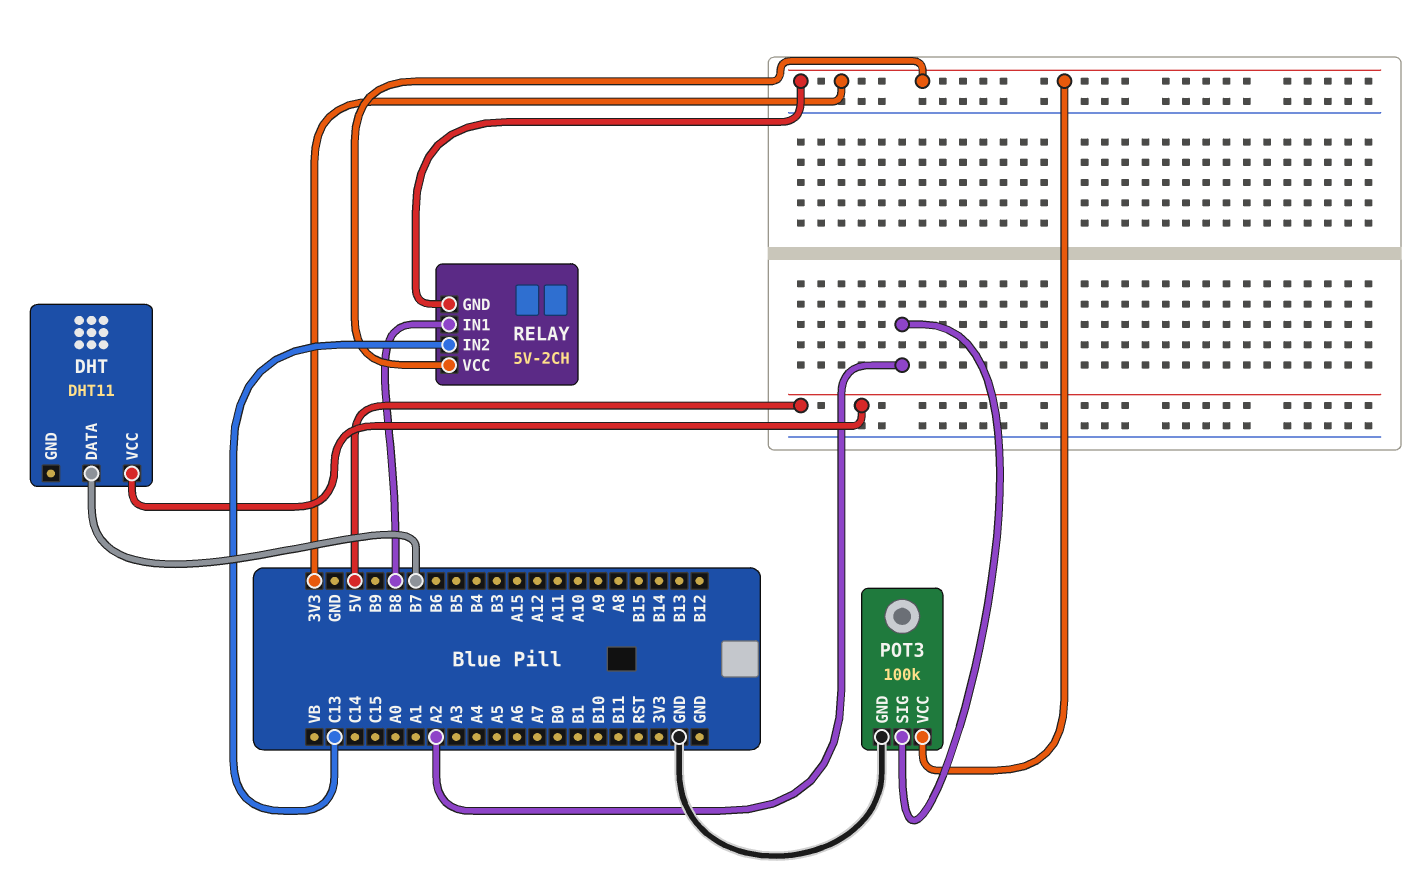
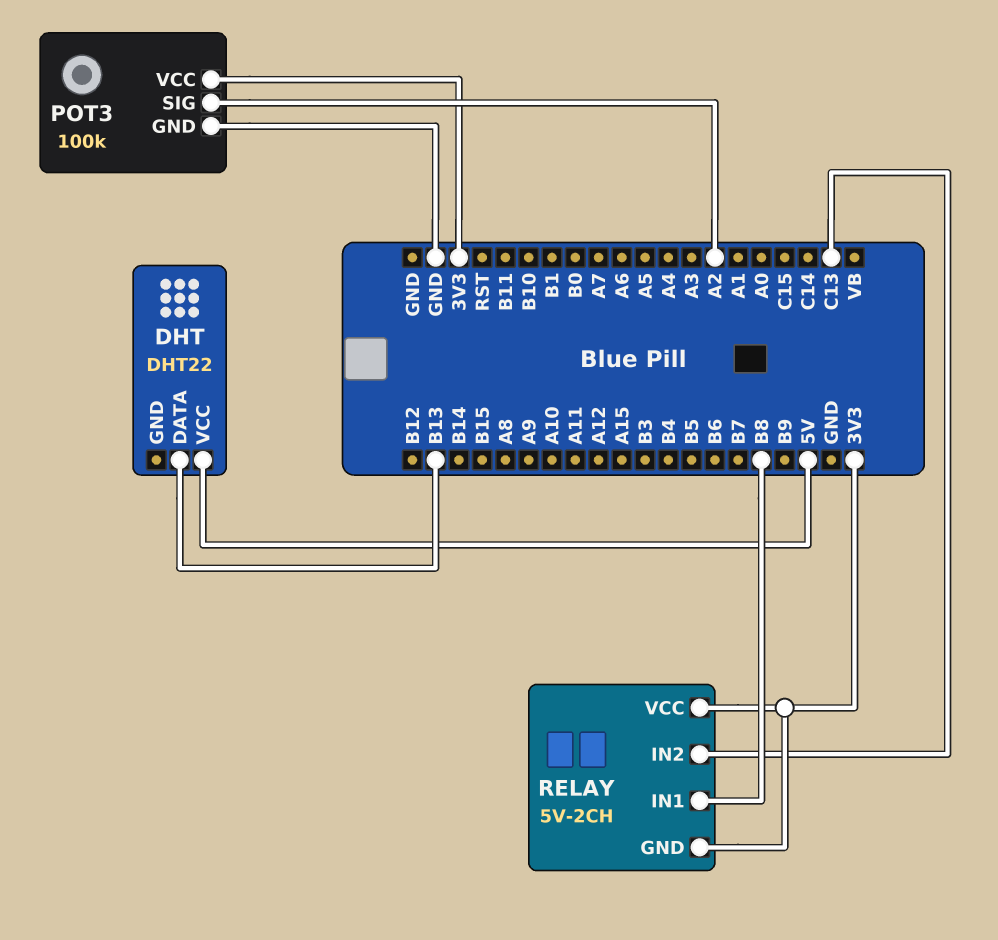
DHT: DHT11 -> DHT22
DHT pin DATA: B7 -> B13

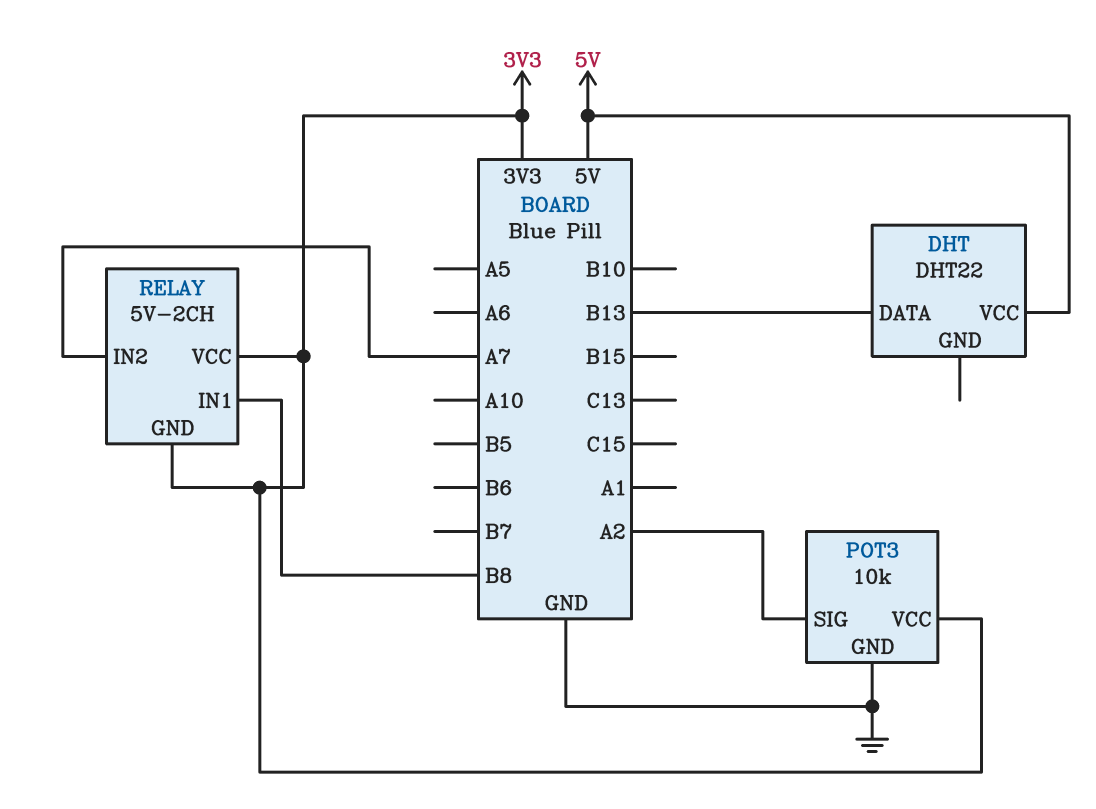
POT3: 100k -> 10k
RELAY pin IN2: C13 -> A7

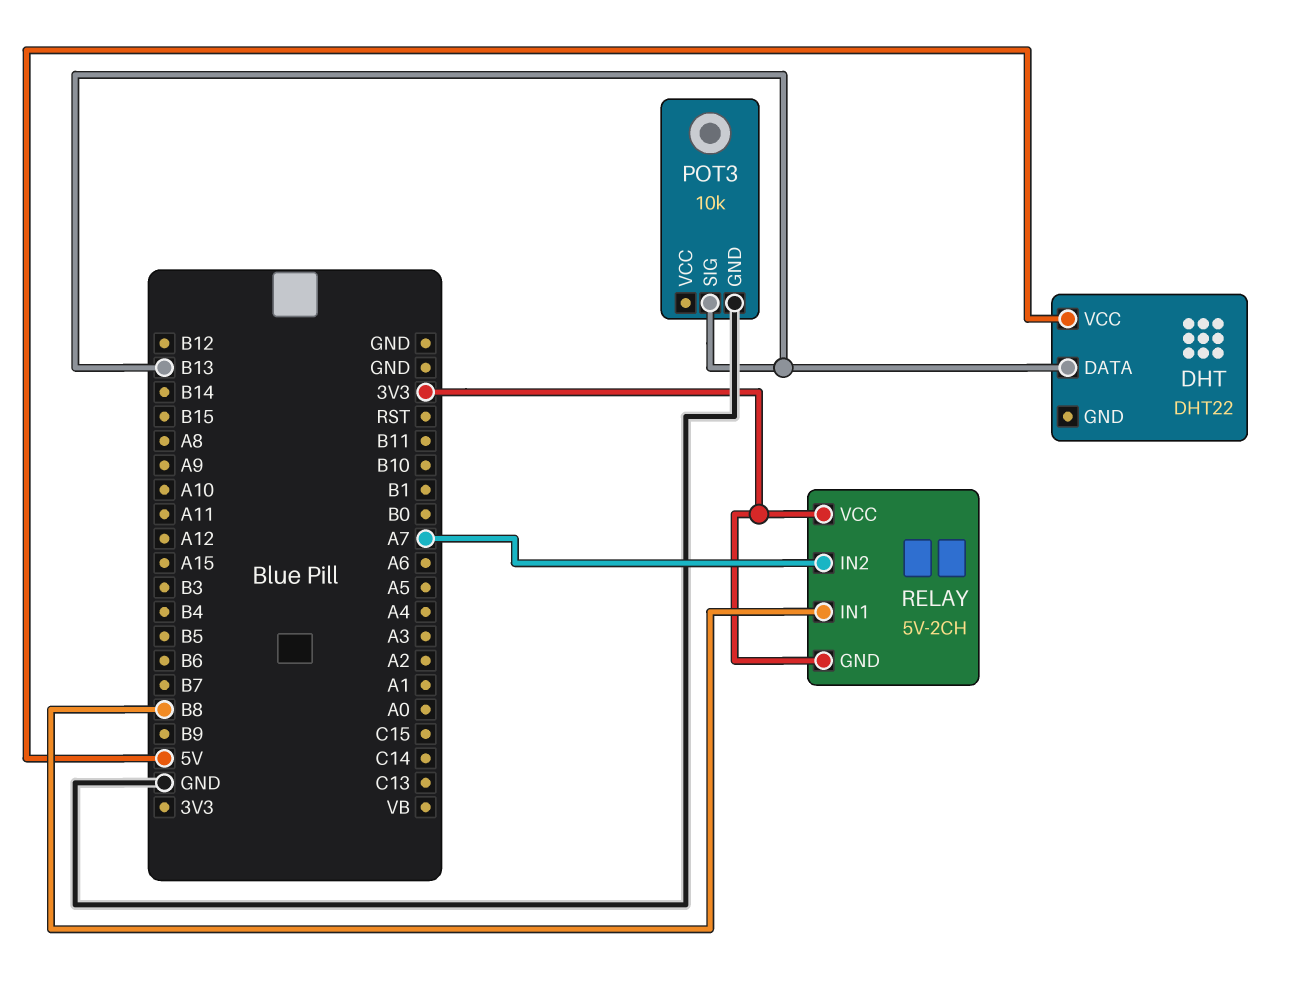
POT3 pin SIG: A2 -> B13
POT3 pin VCC: 3V3 -> none

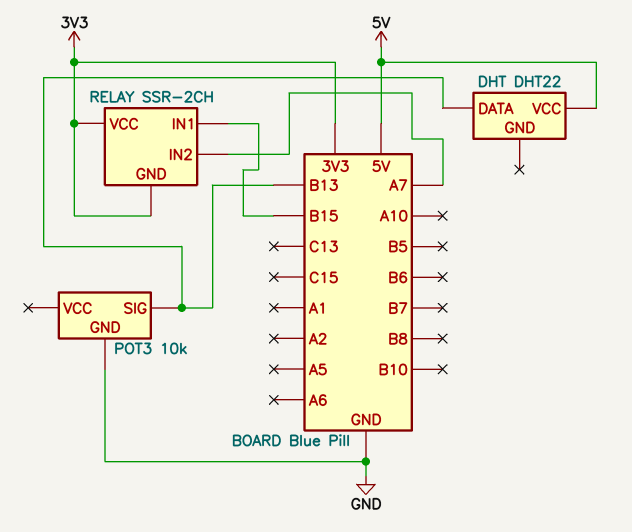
RELAY: 5V-2CH -> SSR-2CH
RELAY pin IN1: B8 -> B15

